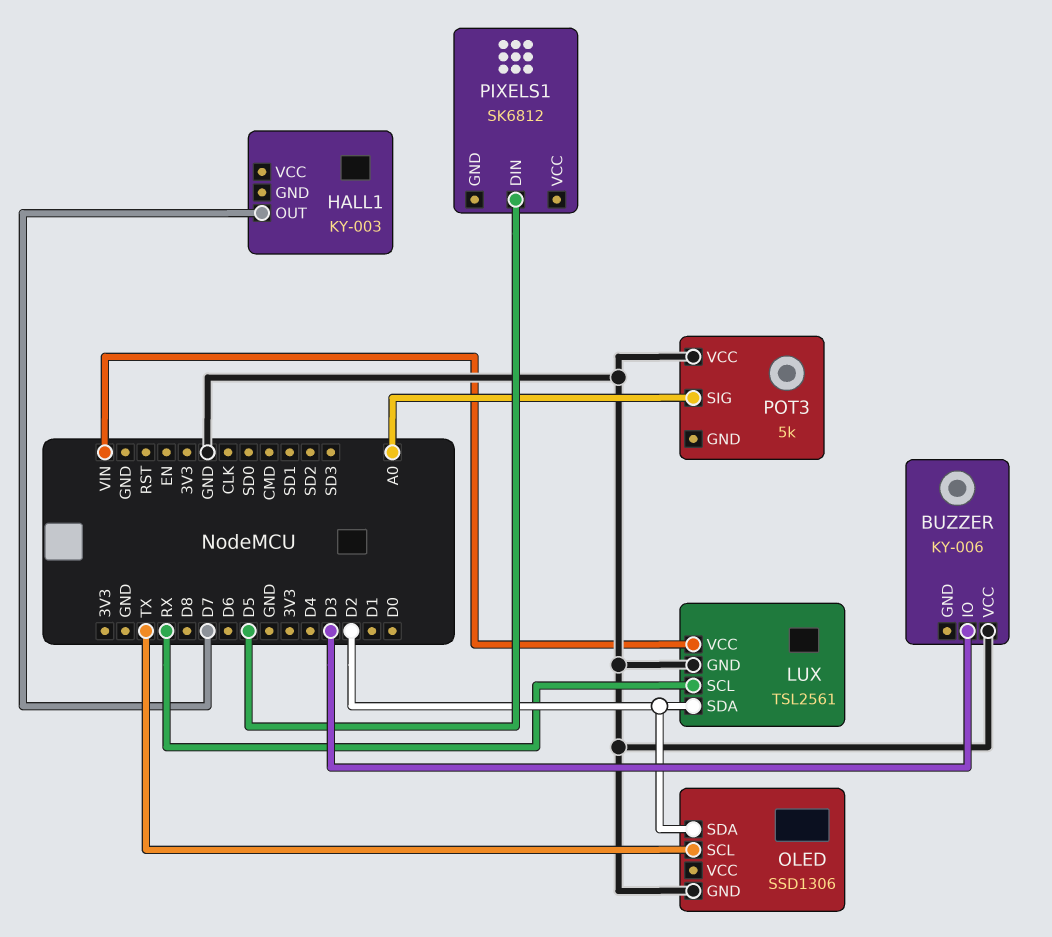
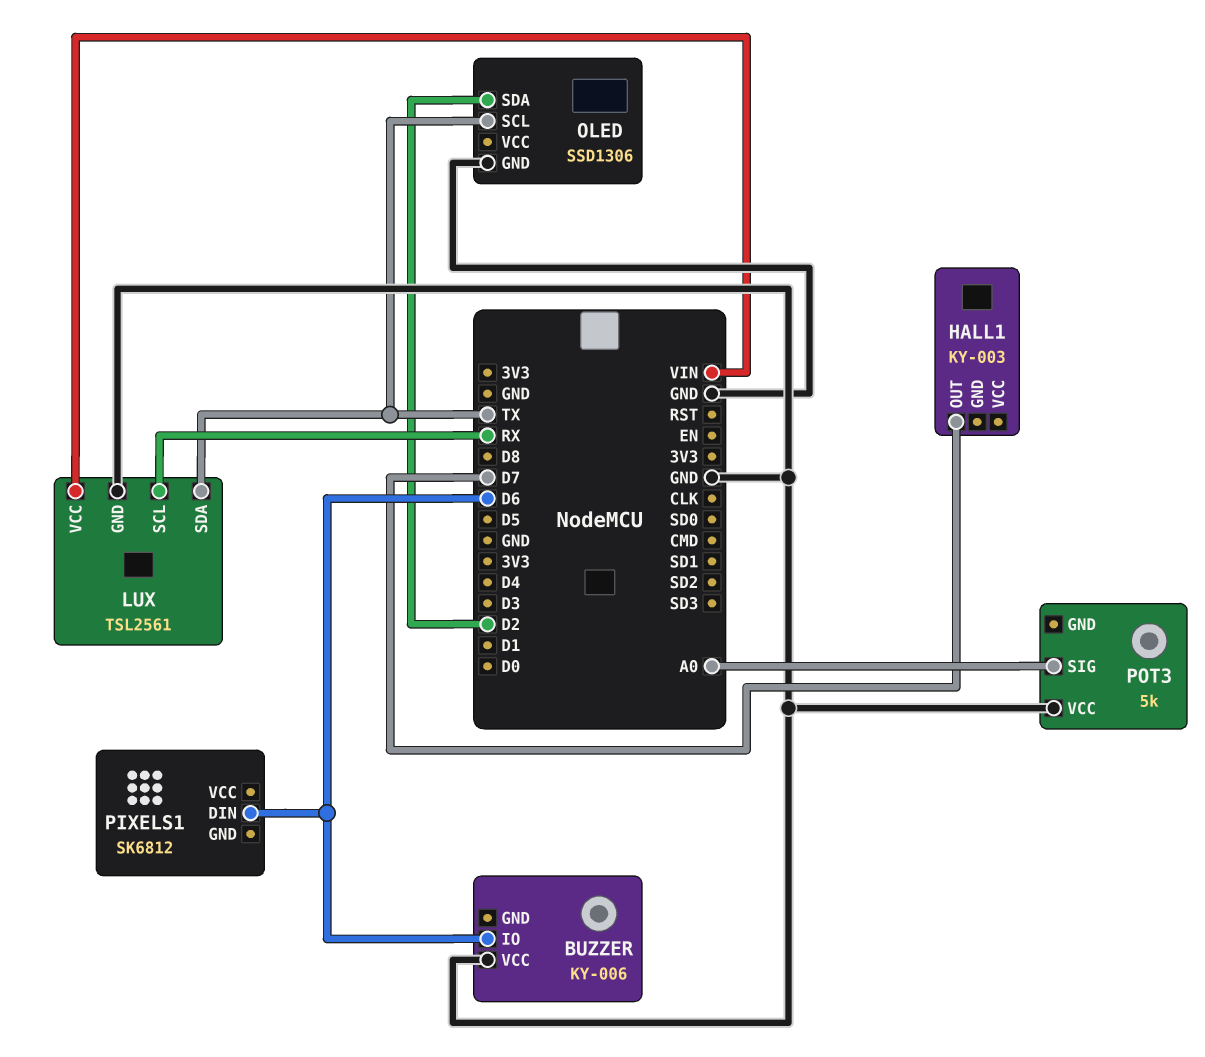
BUZZER pin IO: D3 -> D6
LUX pin SDA: D2 -> TX
PIXELS1 pin DIN: D5 -> D6

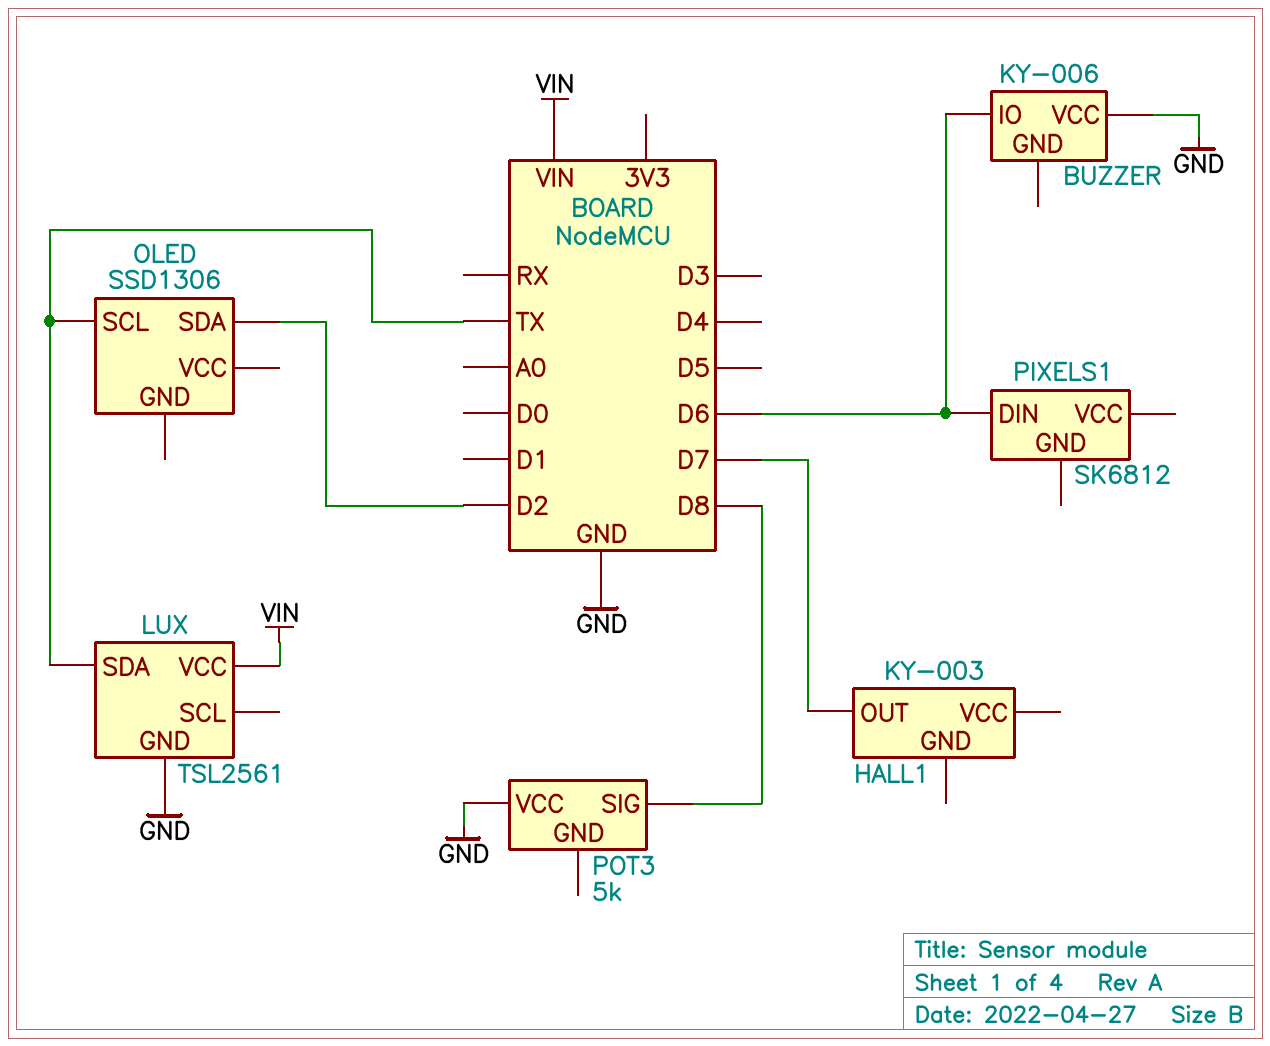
LUX pin SCL: RX -> none
OLED pin GND: GND -> none
POT3 pin SIG: A0 -> D8

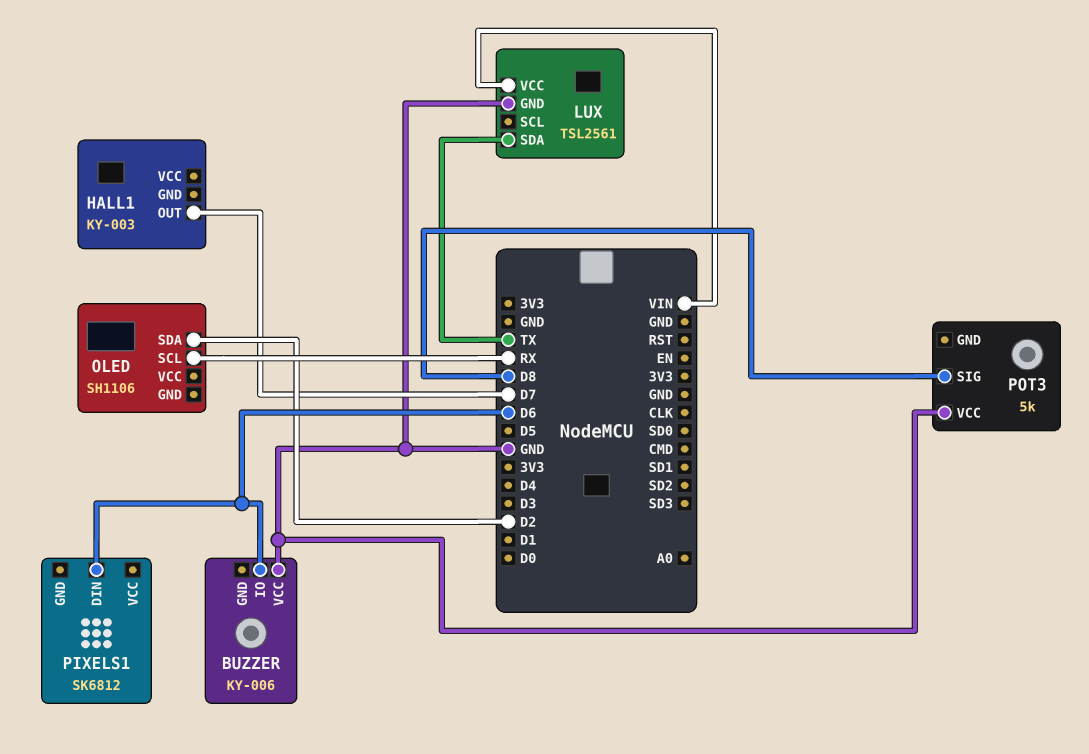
OLED: SSD1306 -> SH1106
OLED pin SCL: TX -> RX

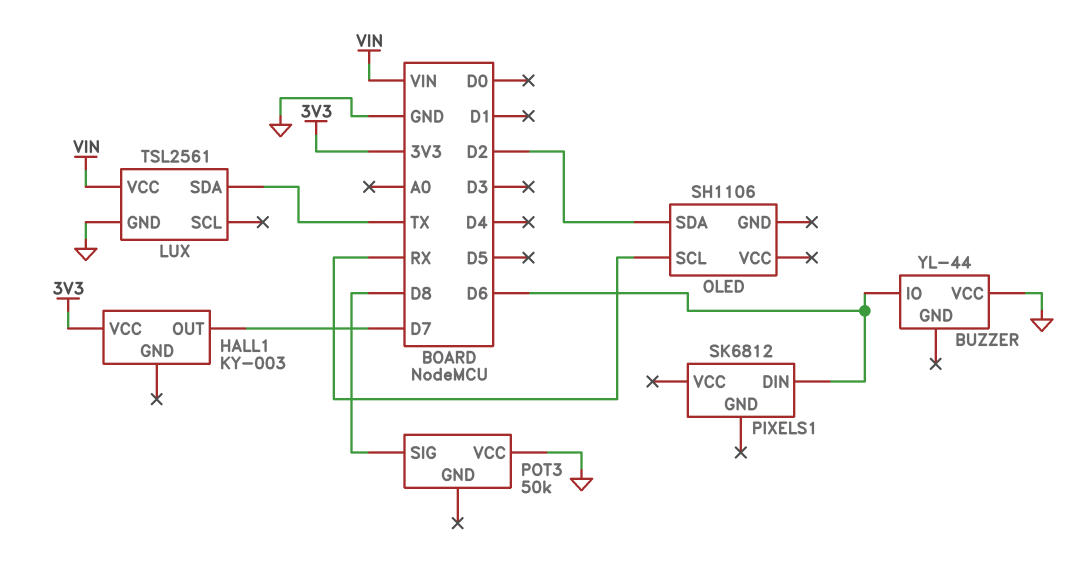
BUZZER: KY-006 -> YL-44
HALL1 pin VCC: none -> 3V3
POT3: 5k -> 50k

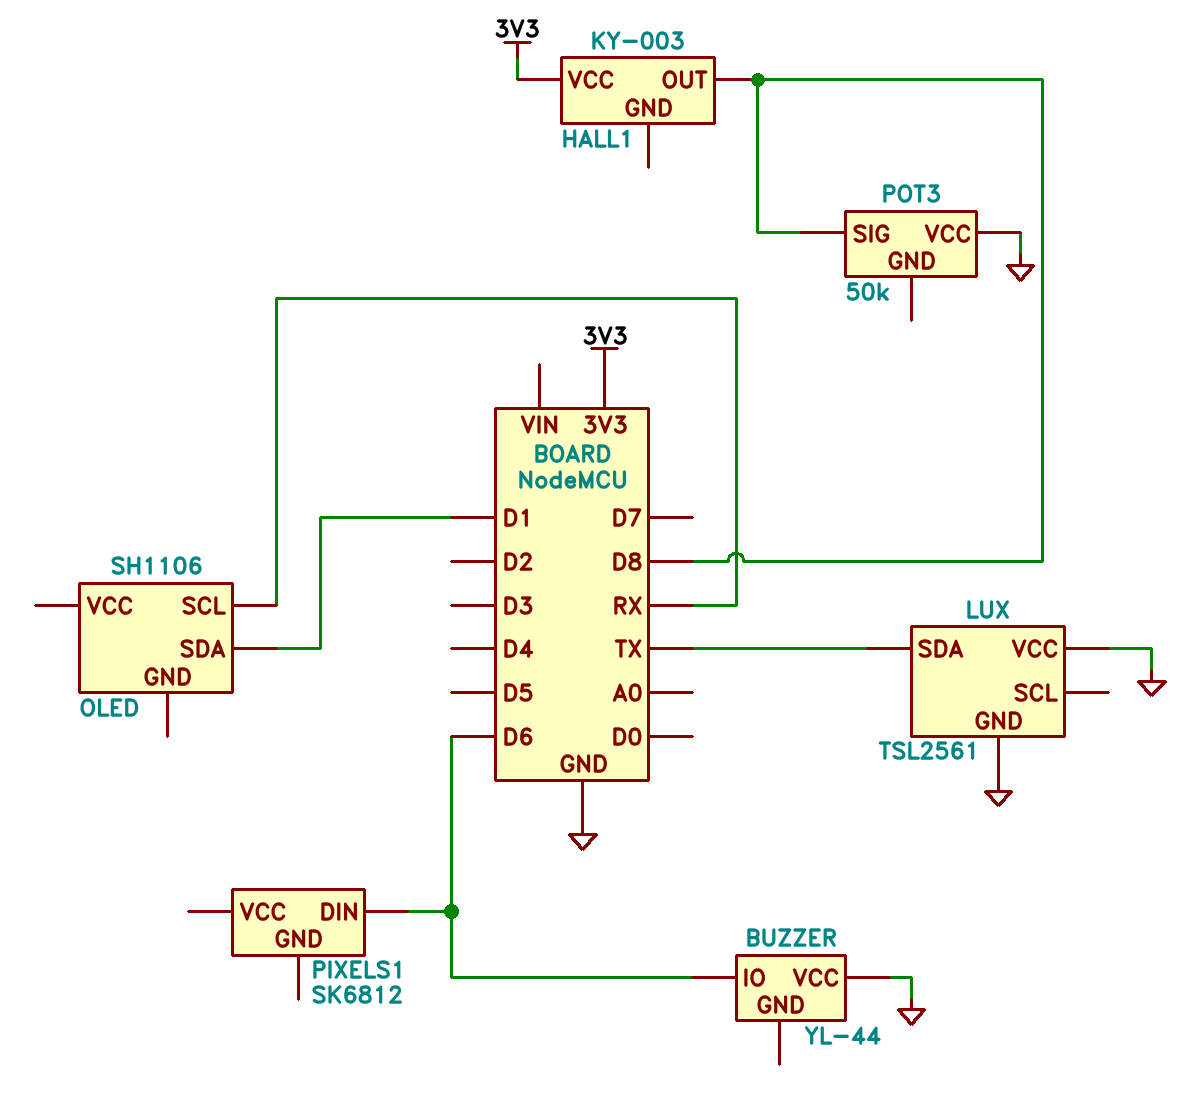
HALL1 pin OUT: D7 -> D8
LUX pin VCC: VIN -> GND
OLED pin SDA: D2 -> D1

